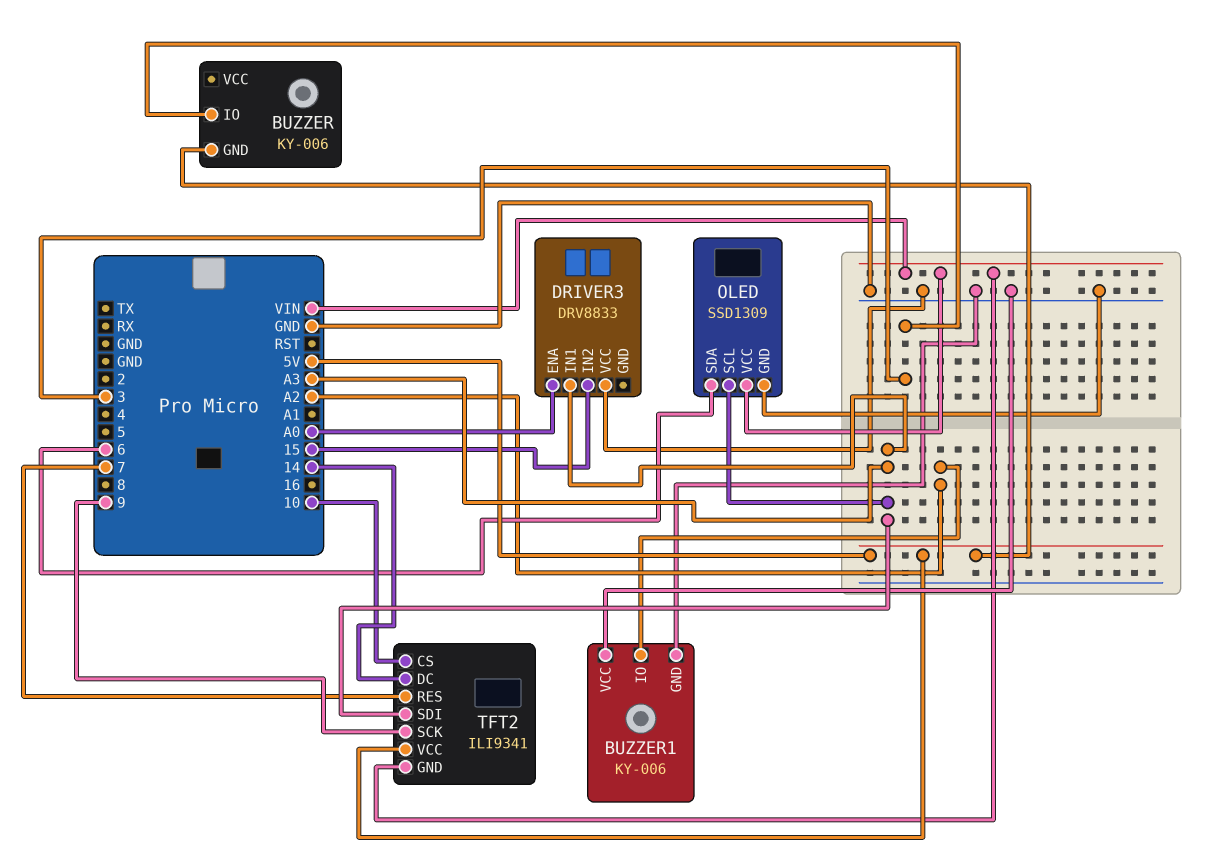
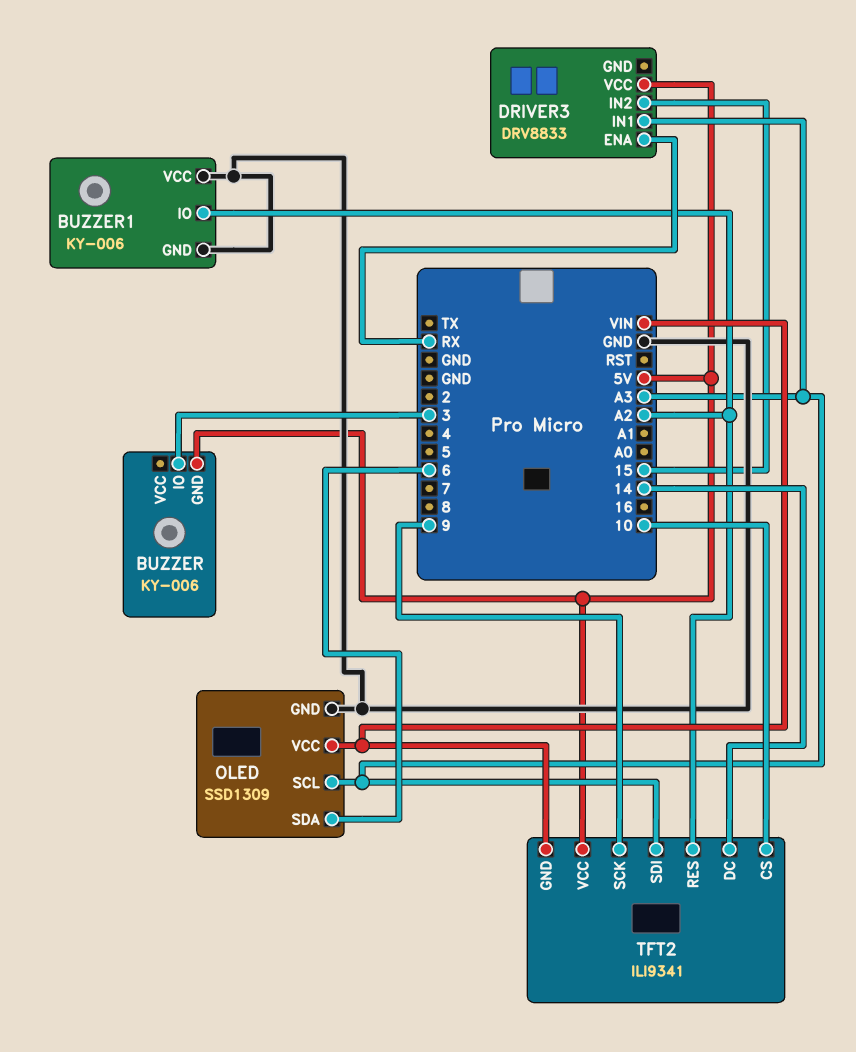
DRIVER3 pin ENA: A0 -> RX
DRIVER3 pin VCC: GND -> 5V
TFT2 pin RES: 7 -> A2

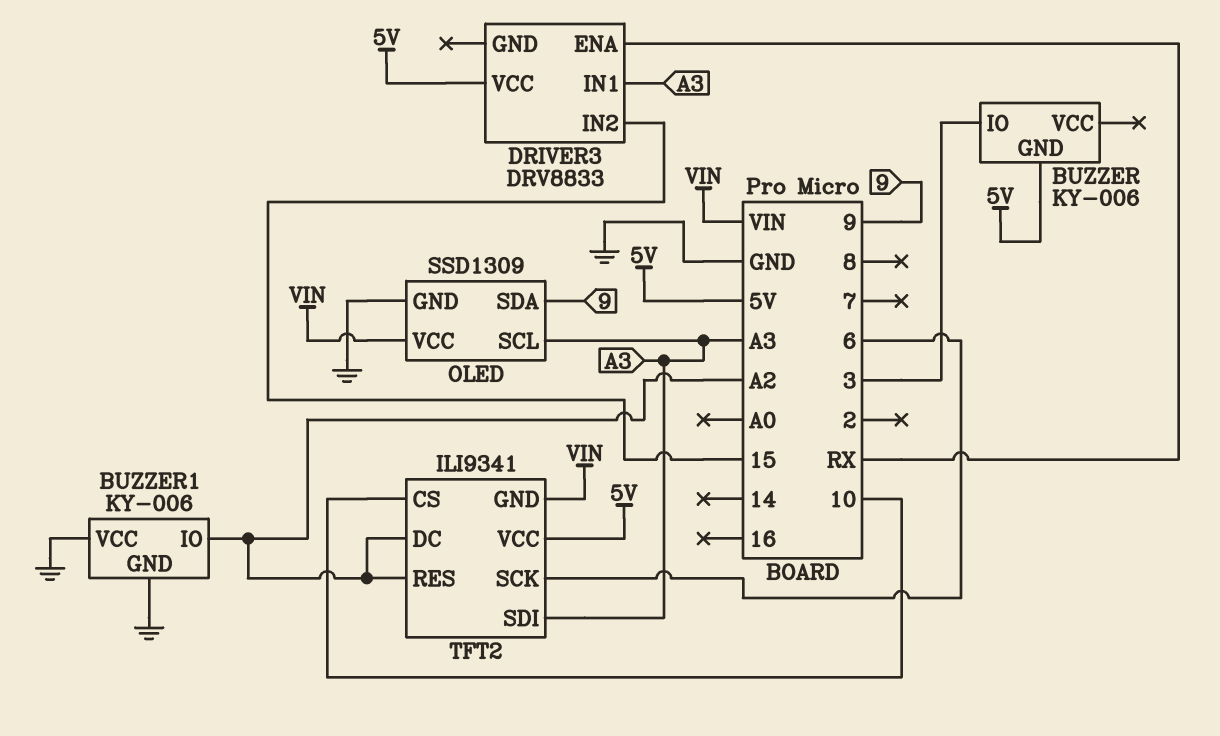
OLED pin SDA: 6 -> 9
TFT2 pin DC: 14 -> A2
TFT2 pin SCK: 9 -> 6

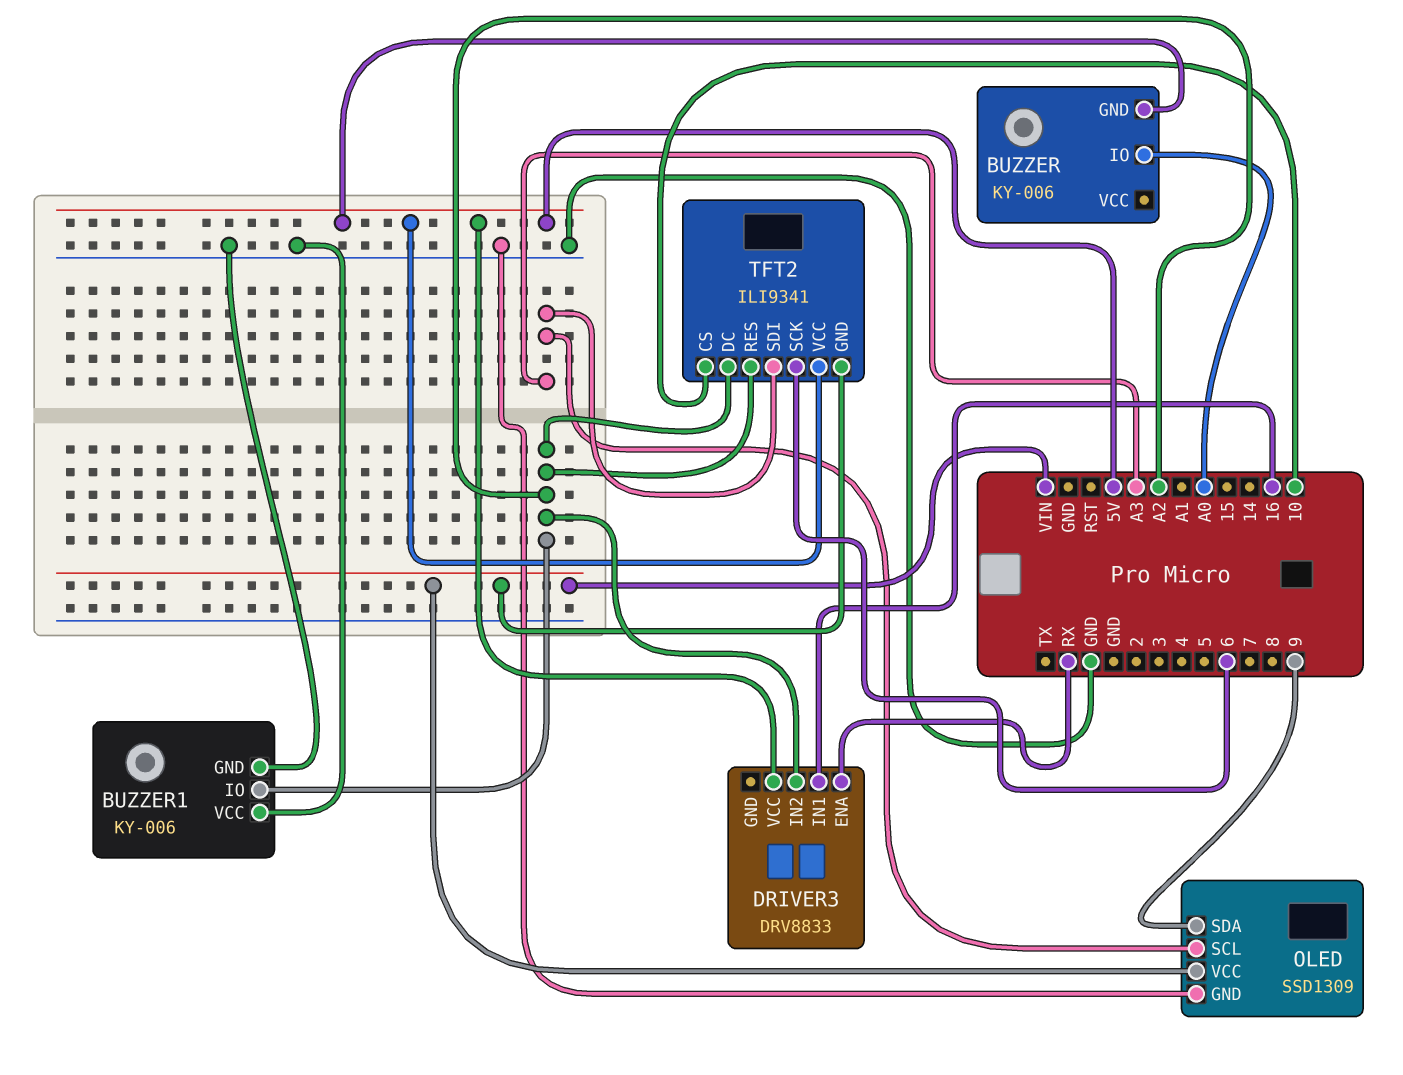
BUZZER pin IO: 3 -> A0
DRIVER3 pin IN1: A3 -> 16
DRIVER3 pin IN2: 15 -> A2

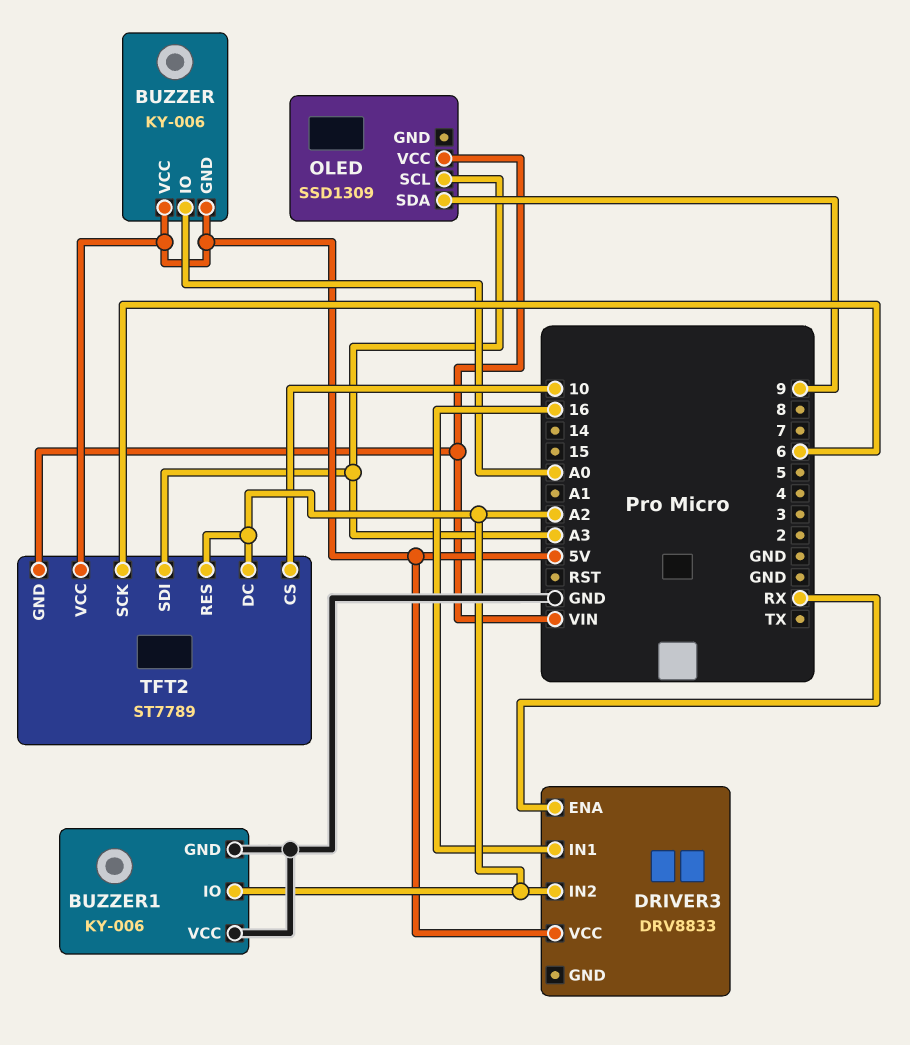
BUZZER pin VCC: none -> 5V
OLED pin GND: GND -> none
TFT2: ILI9341 -> ST7789

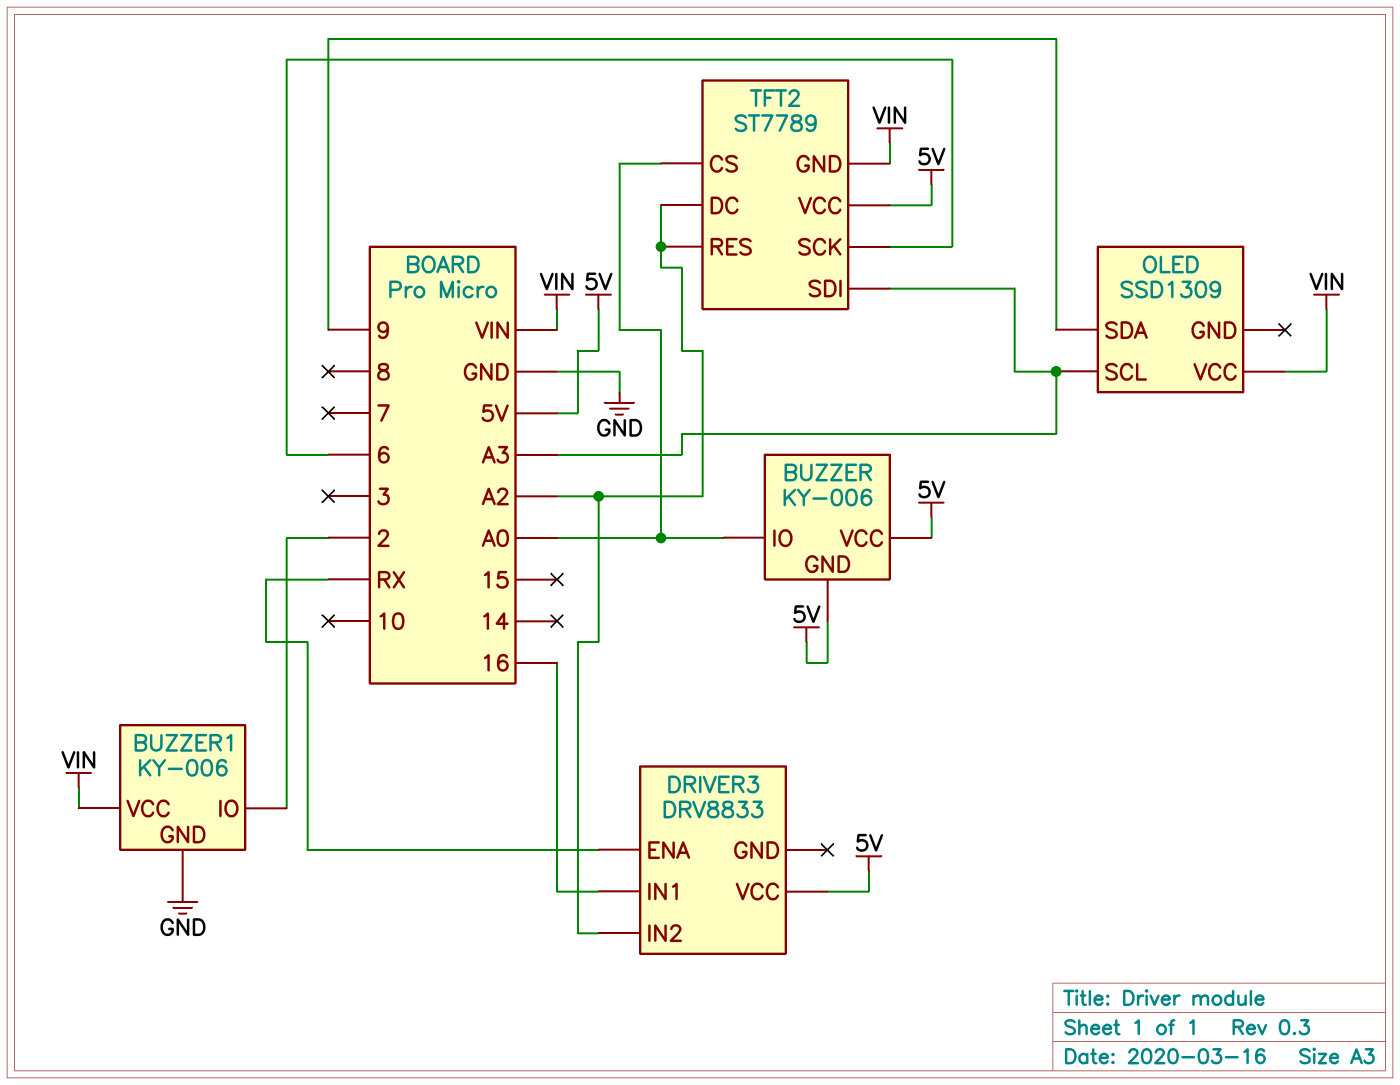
BUZZER1 pin IO: A2 -> 2
BUZZER1 pin VCC: GND -> VIN
TFT2 pin CS: 10 -> A0

